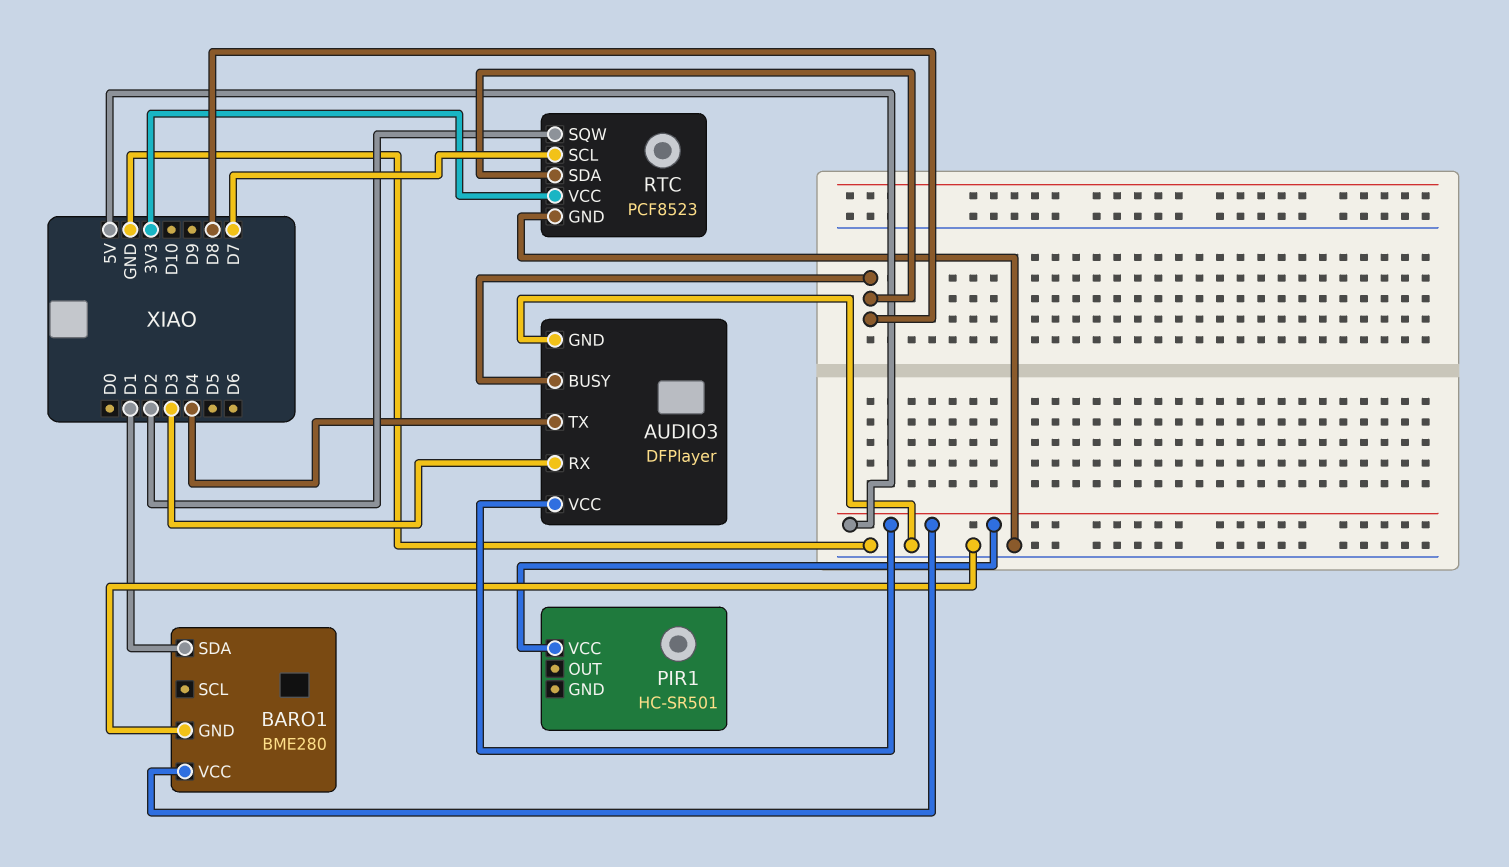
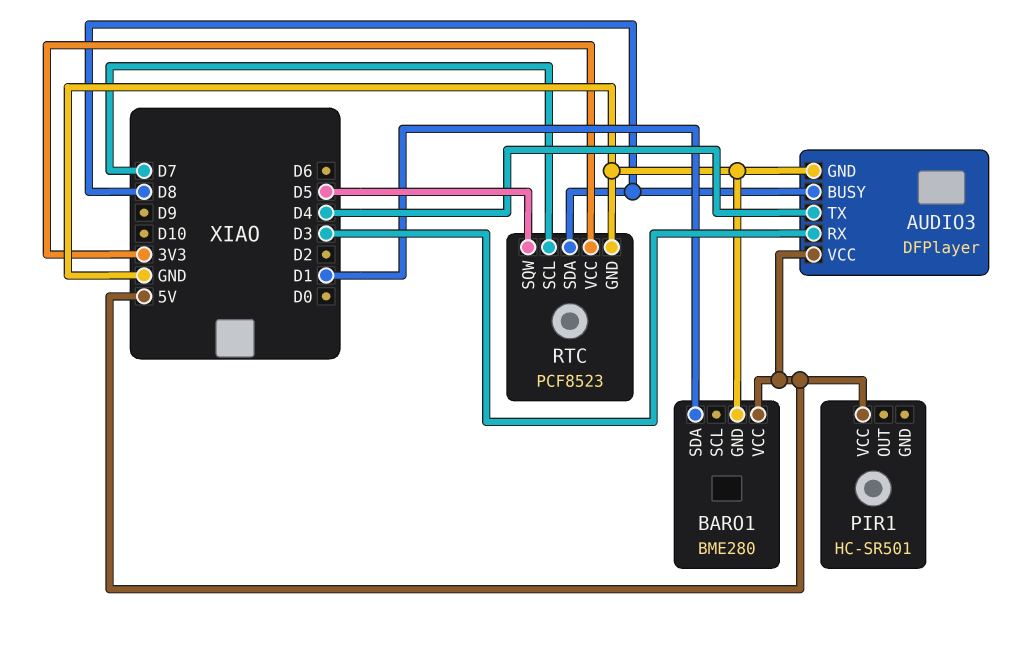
RTC pin SQW: D2 -> D5

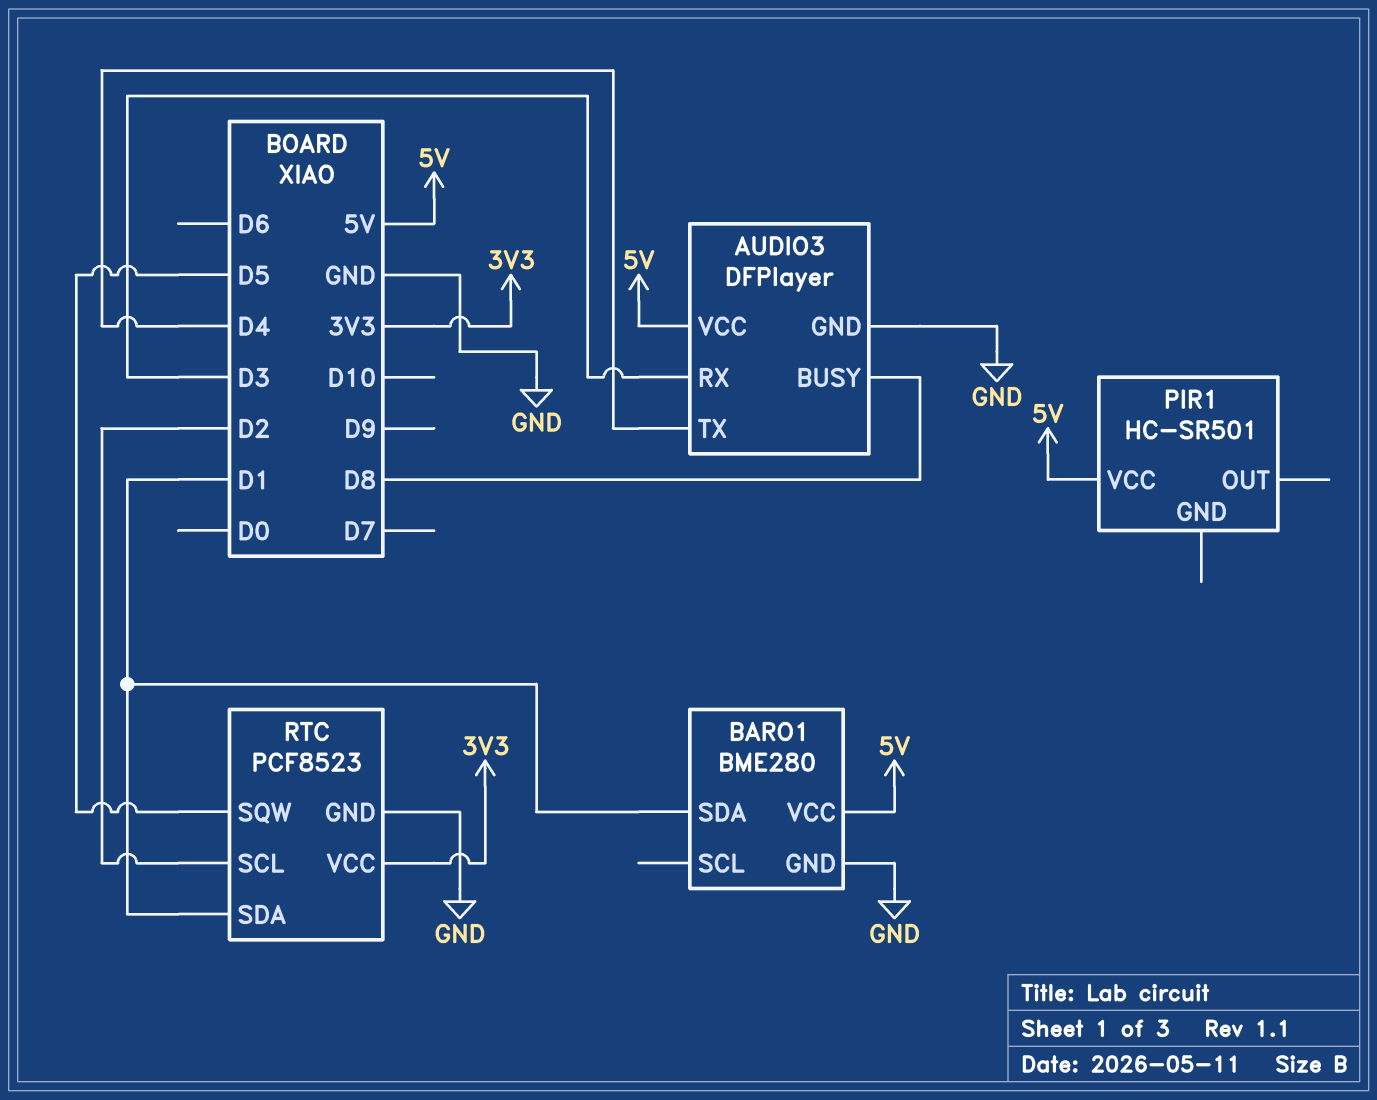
RTC pin SCL: D7 -> D2
RTC pin SDA: D8 -> D1

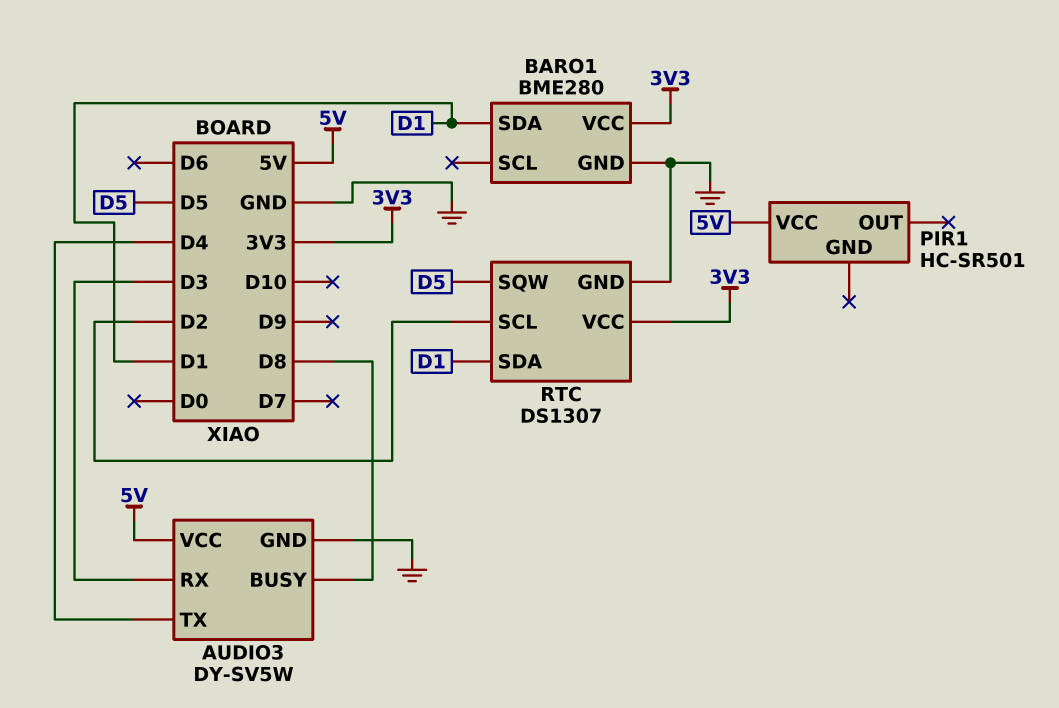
AUDIO3: DFPlayer -> DY-SV5W
BARO1 pin VCC: 5V -> 3V3
RTC: PCF8523 -> DS1307

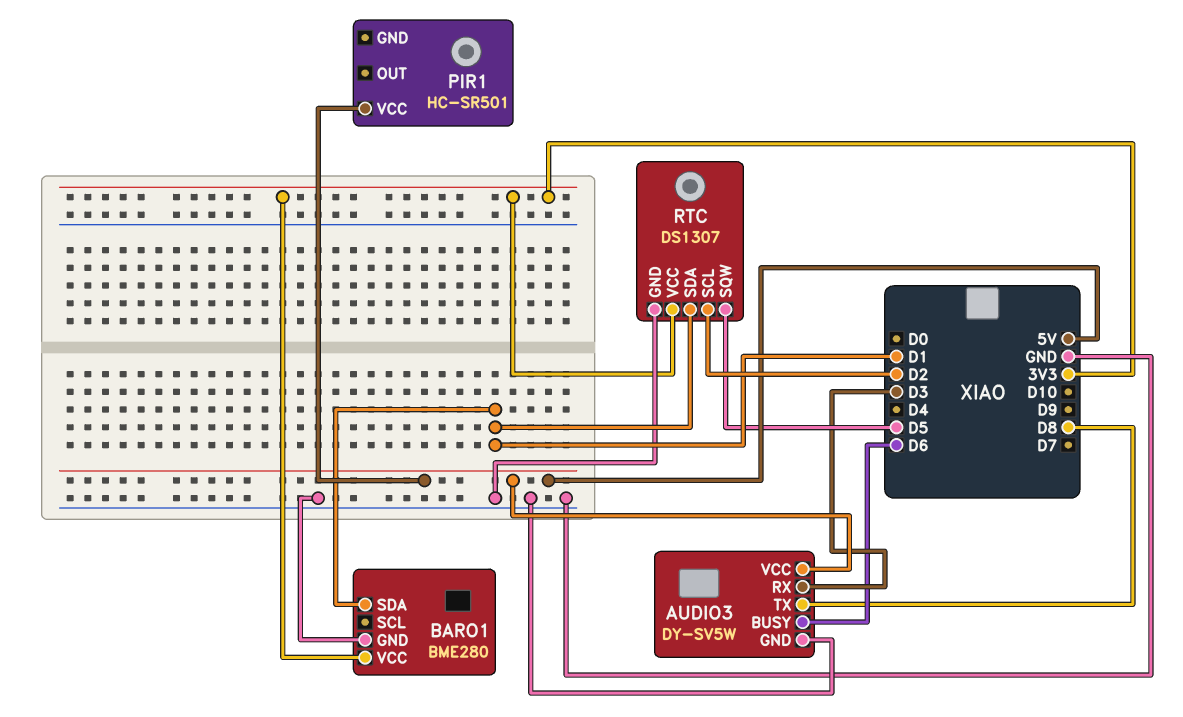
AUDIO3 pin BUSY: D8 -> D6
AUDIO3 pin TX: D4 -> D8

